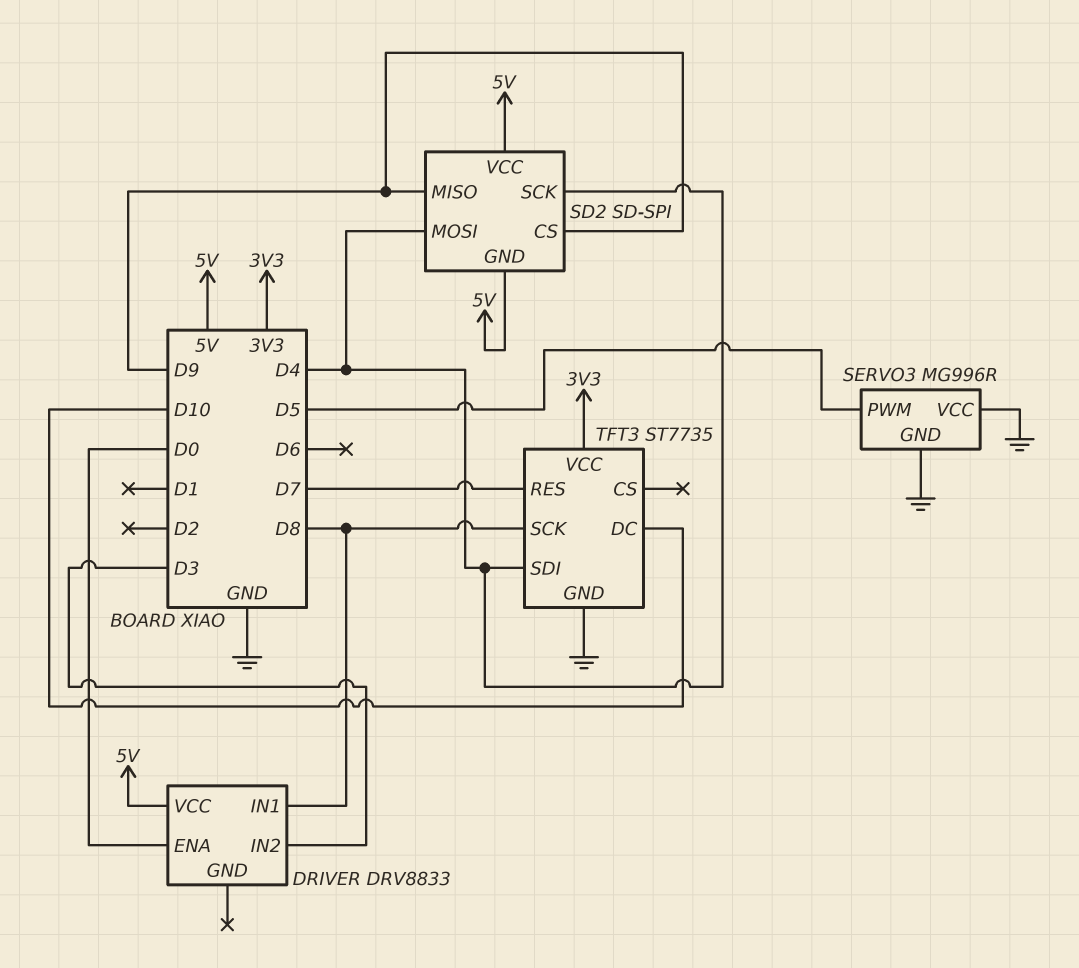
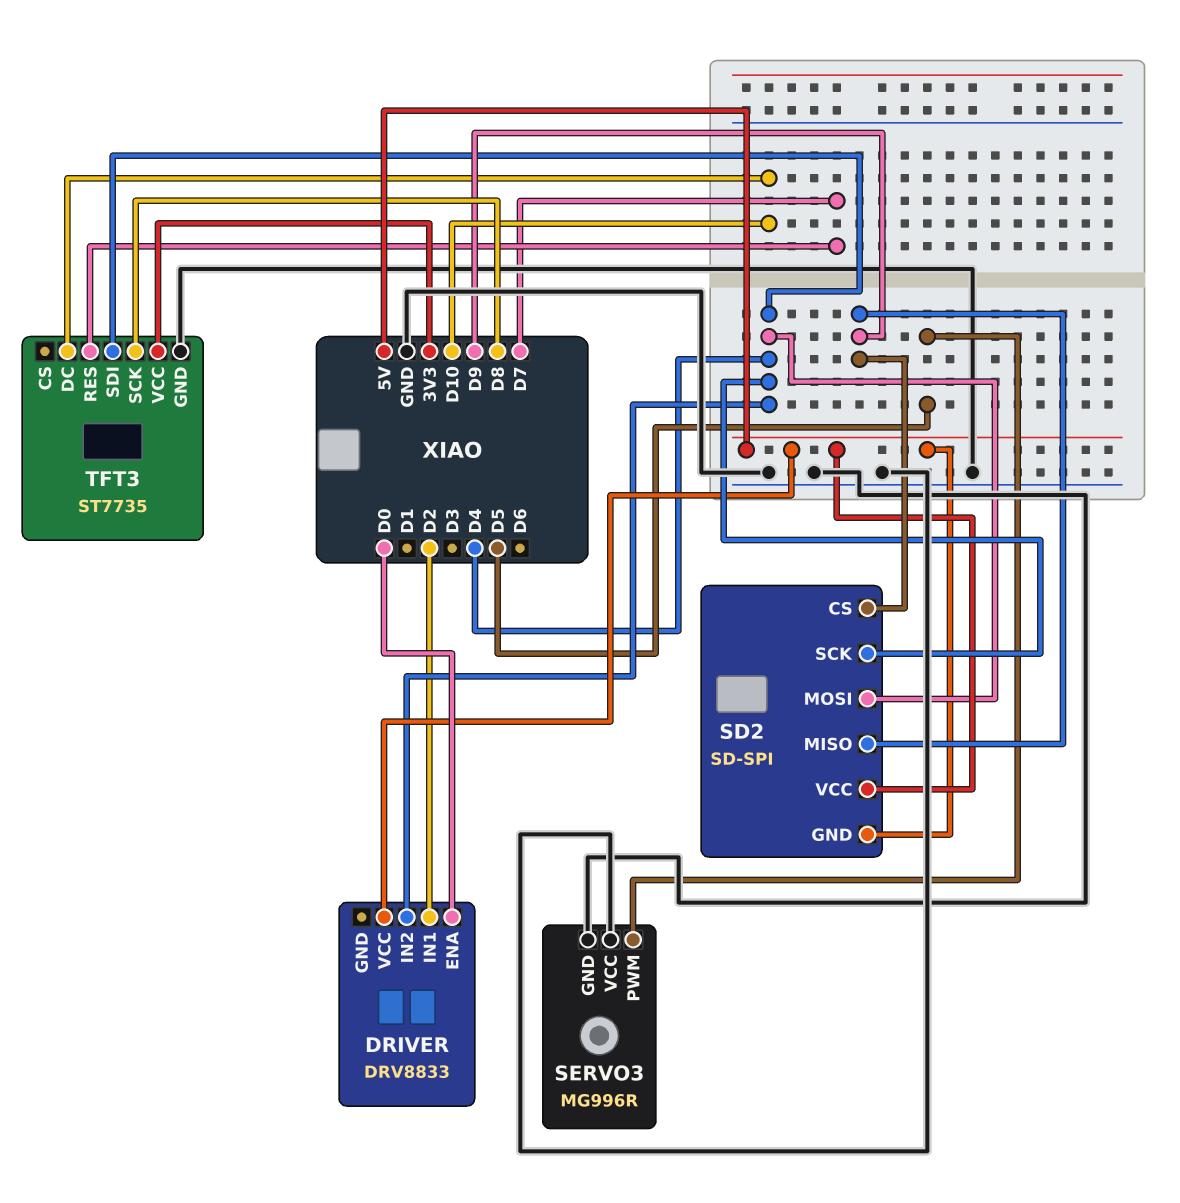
DRIVER pin IN1: D8 -> D2
DRIVER pin IN2: D3 -> D4

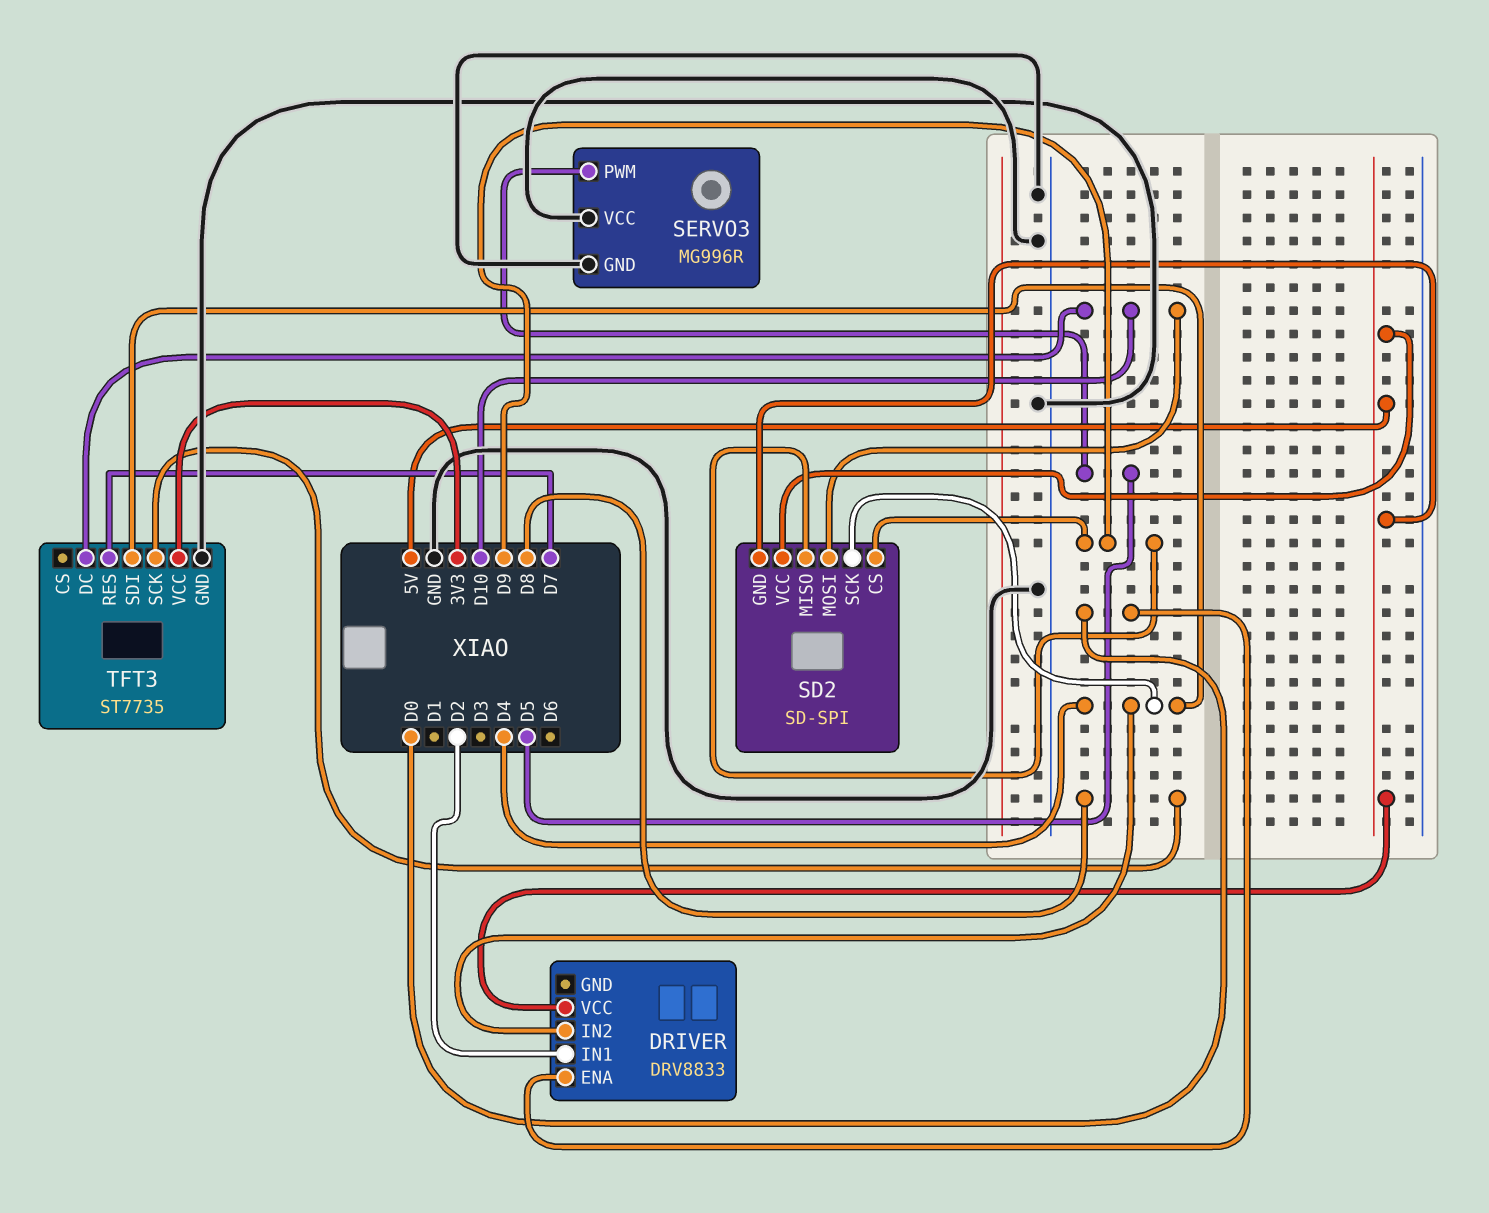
SD2 pin MOSI: D4 -> D10

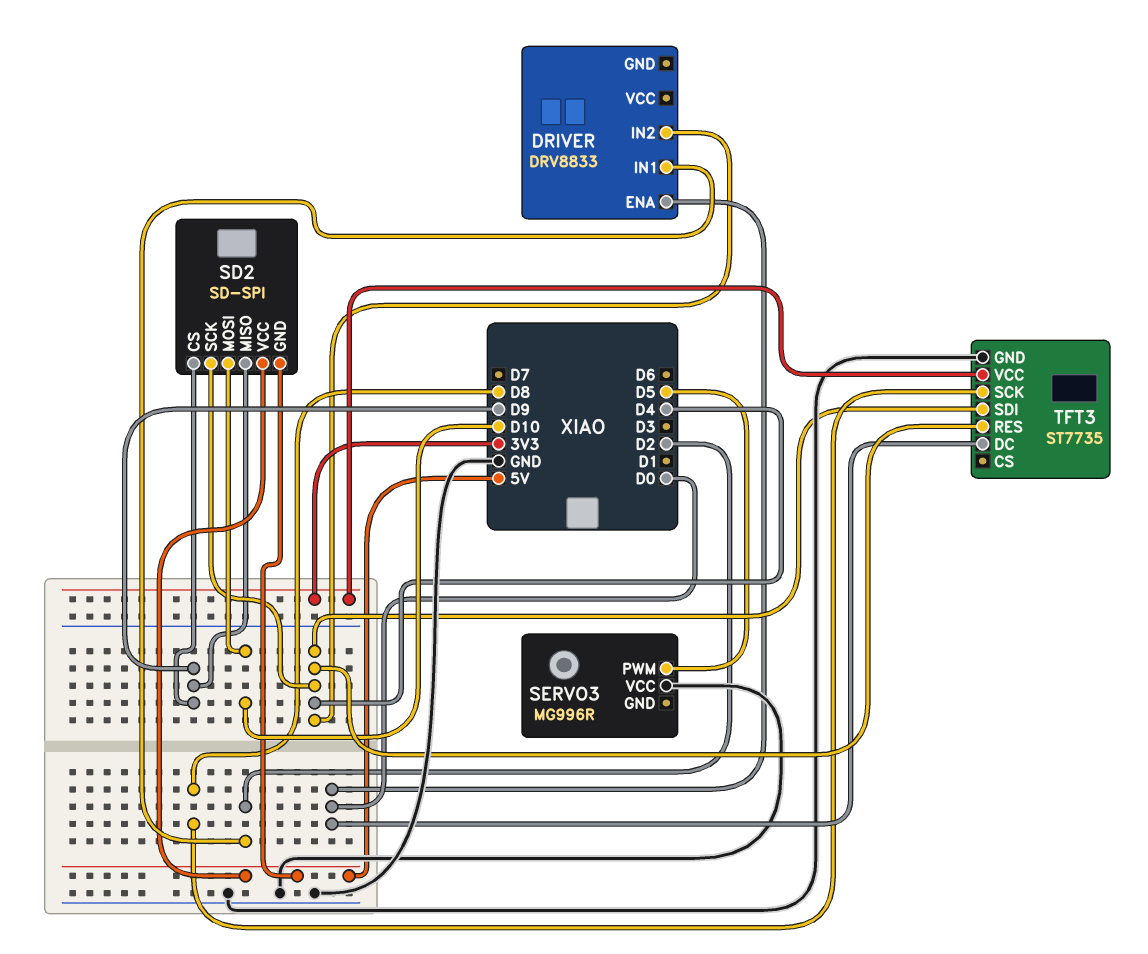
DRIVER pin VCC: 5V -> none
SERVO3 pin GND: GND -> none
TFT3 pin DC: D10 -> D0
TFT3 pin RES: D7 -> D4

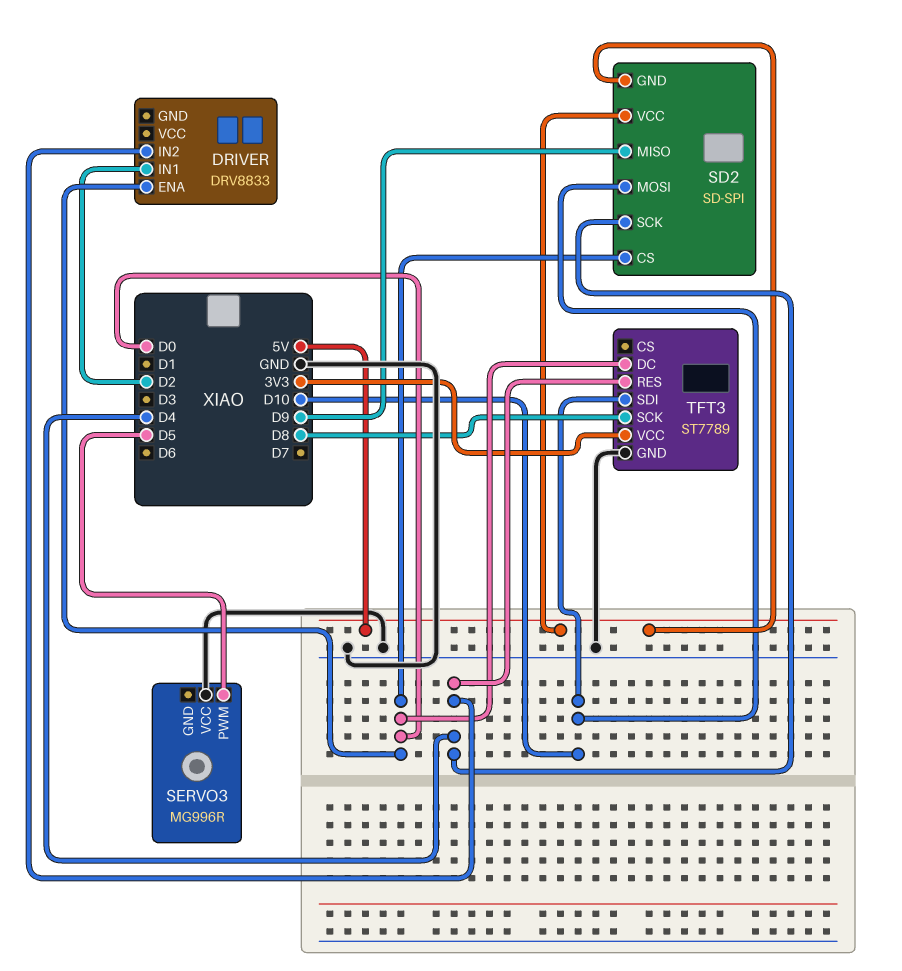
SD2 pin CS: D9 -> D0
TFT3: ST7735 -> ST7789
TFT3 pin SDI: D4 -> D10

